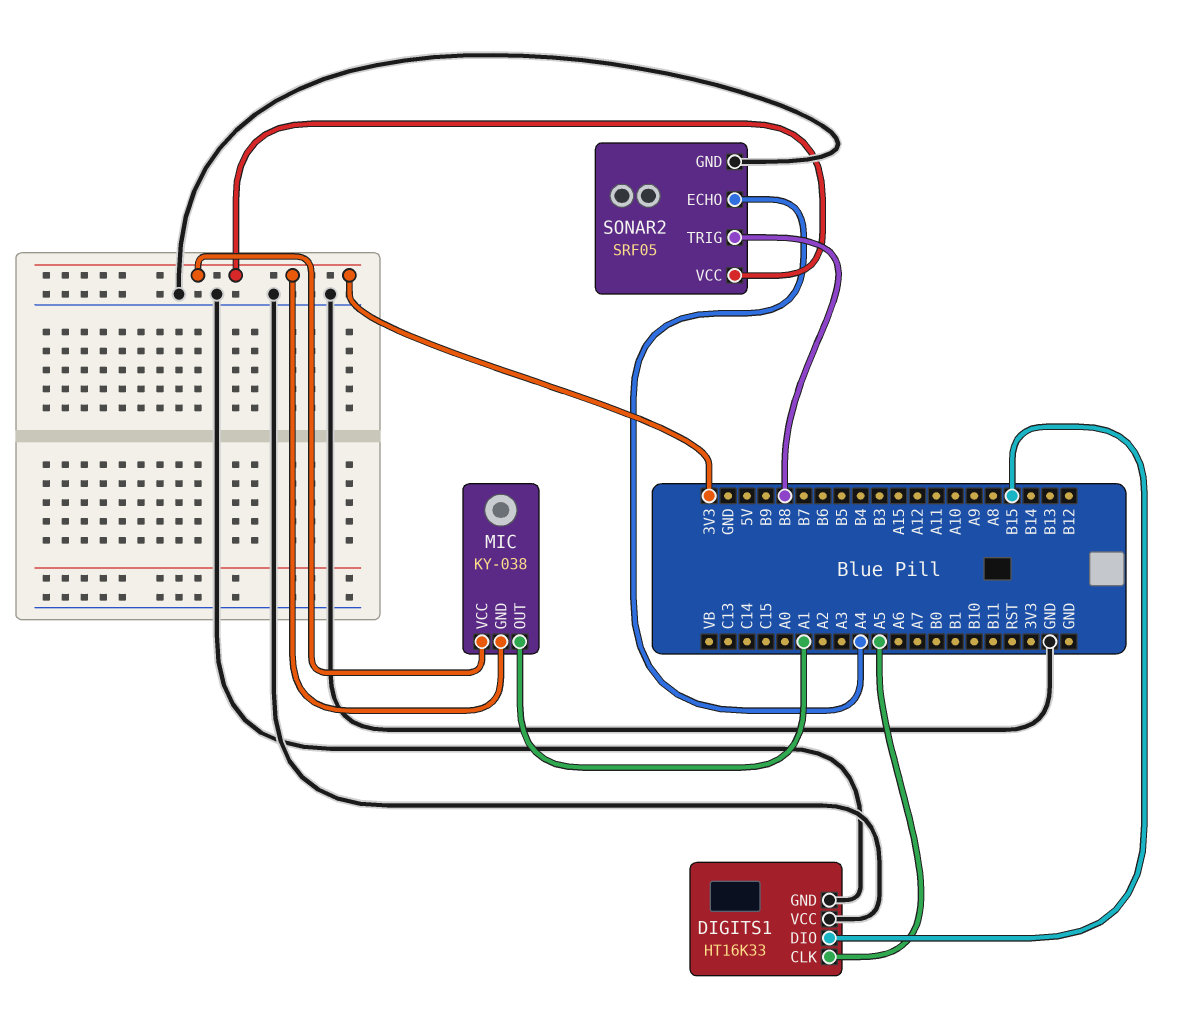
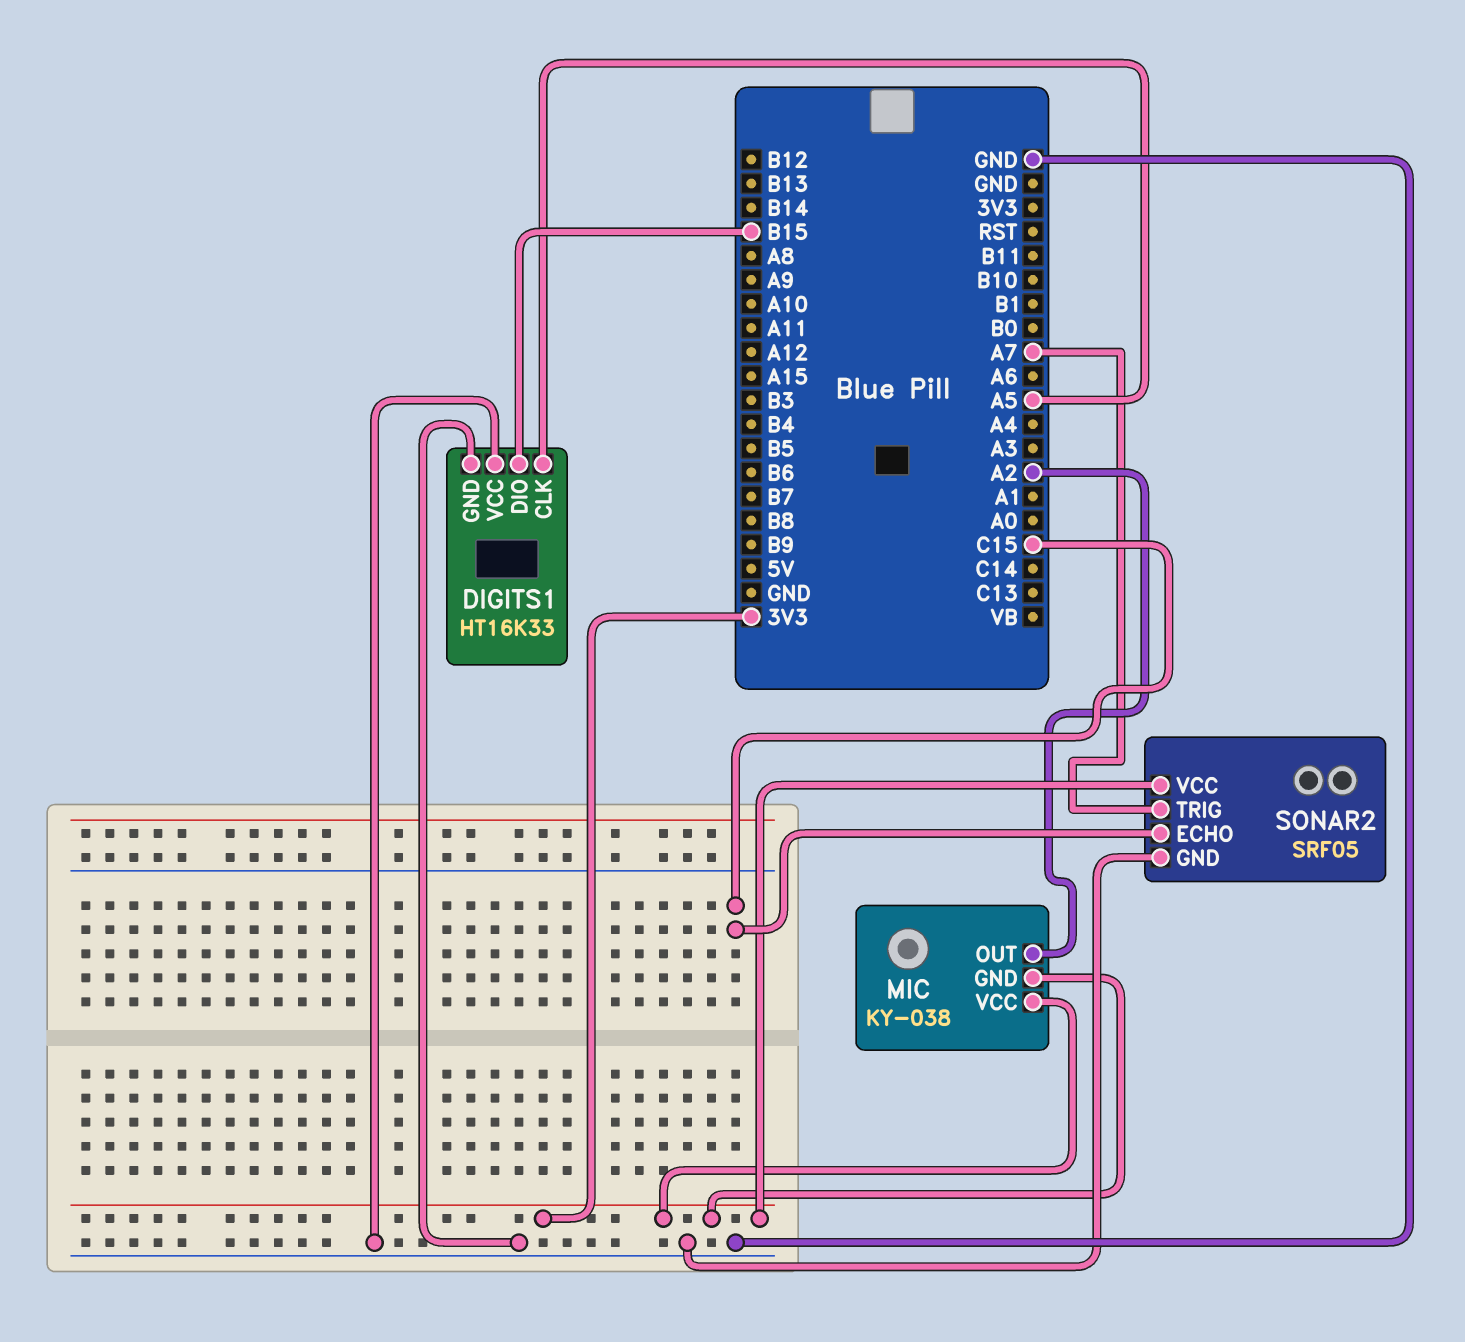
MIC pin OUT: A1 -> A2
SONAR2 pin ECHO: A4 -> C15
SONAR2 pin TRIG: B8 -> A7

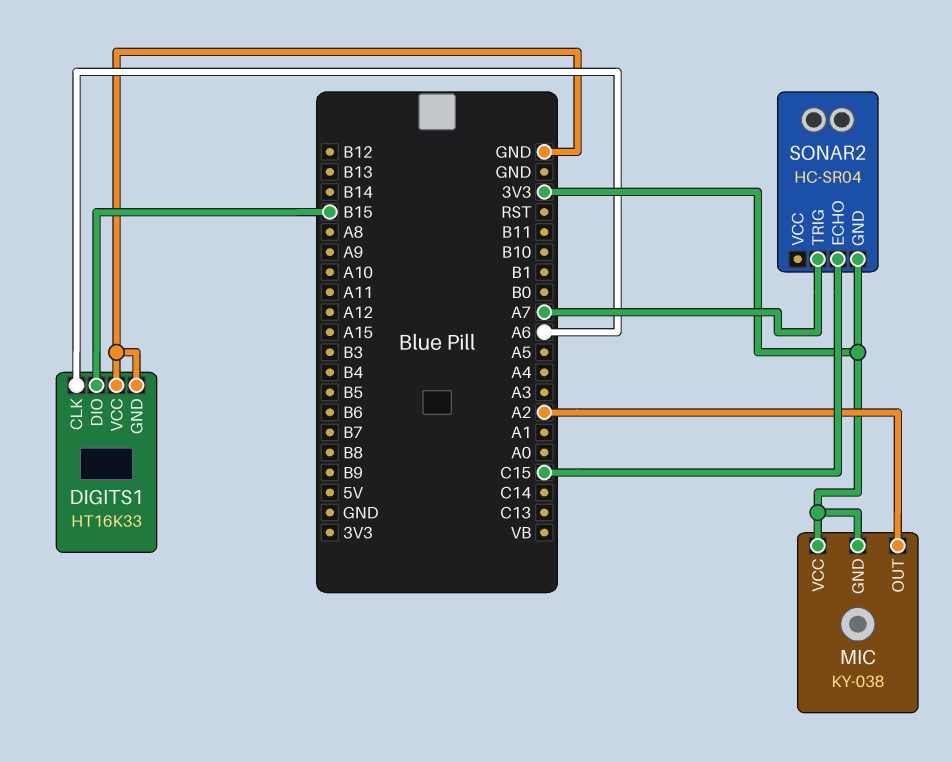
DIGITS1 pin CLK: A5 -> A6
SONAR2: SRF05 -> HC-SR04
SONAR2 pin GND: GND -> 3V3
SONAR2 pin VCC: 3V3 -> none

